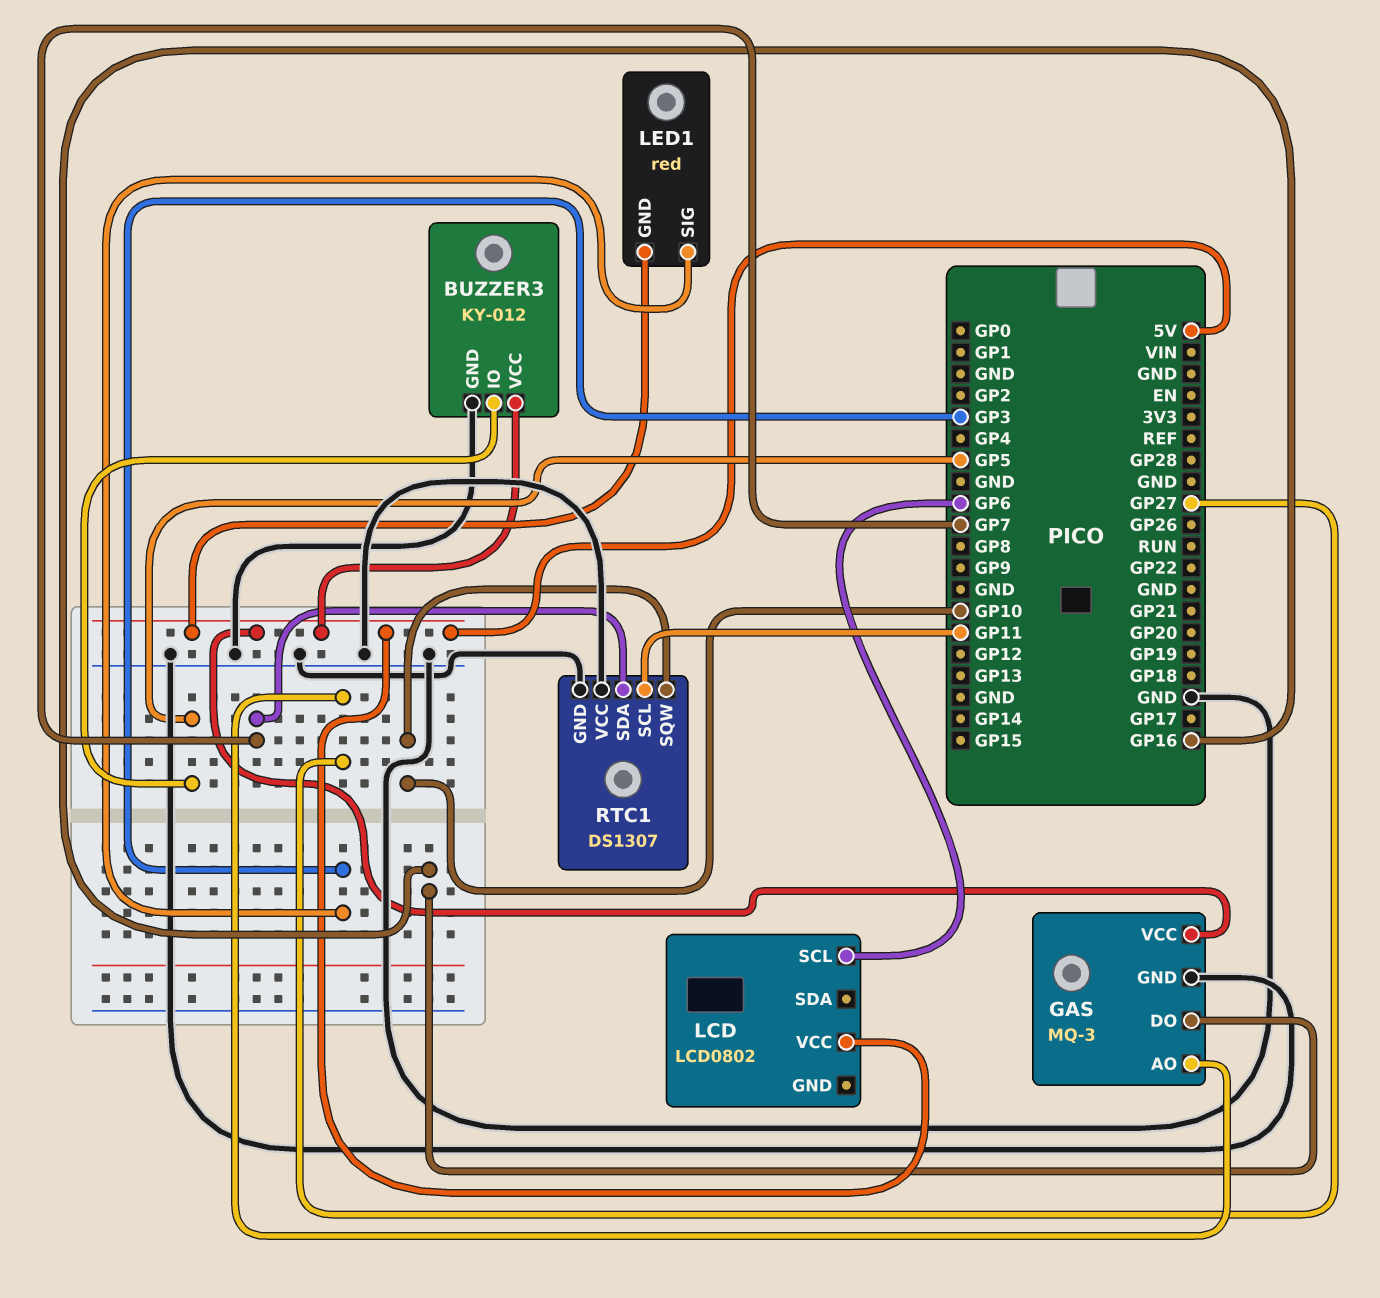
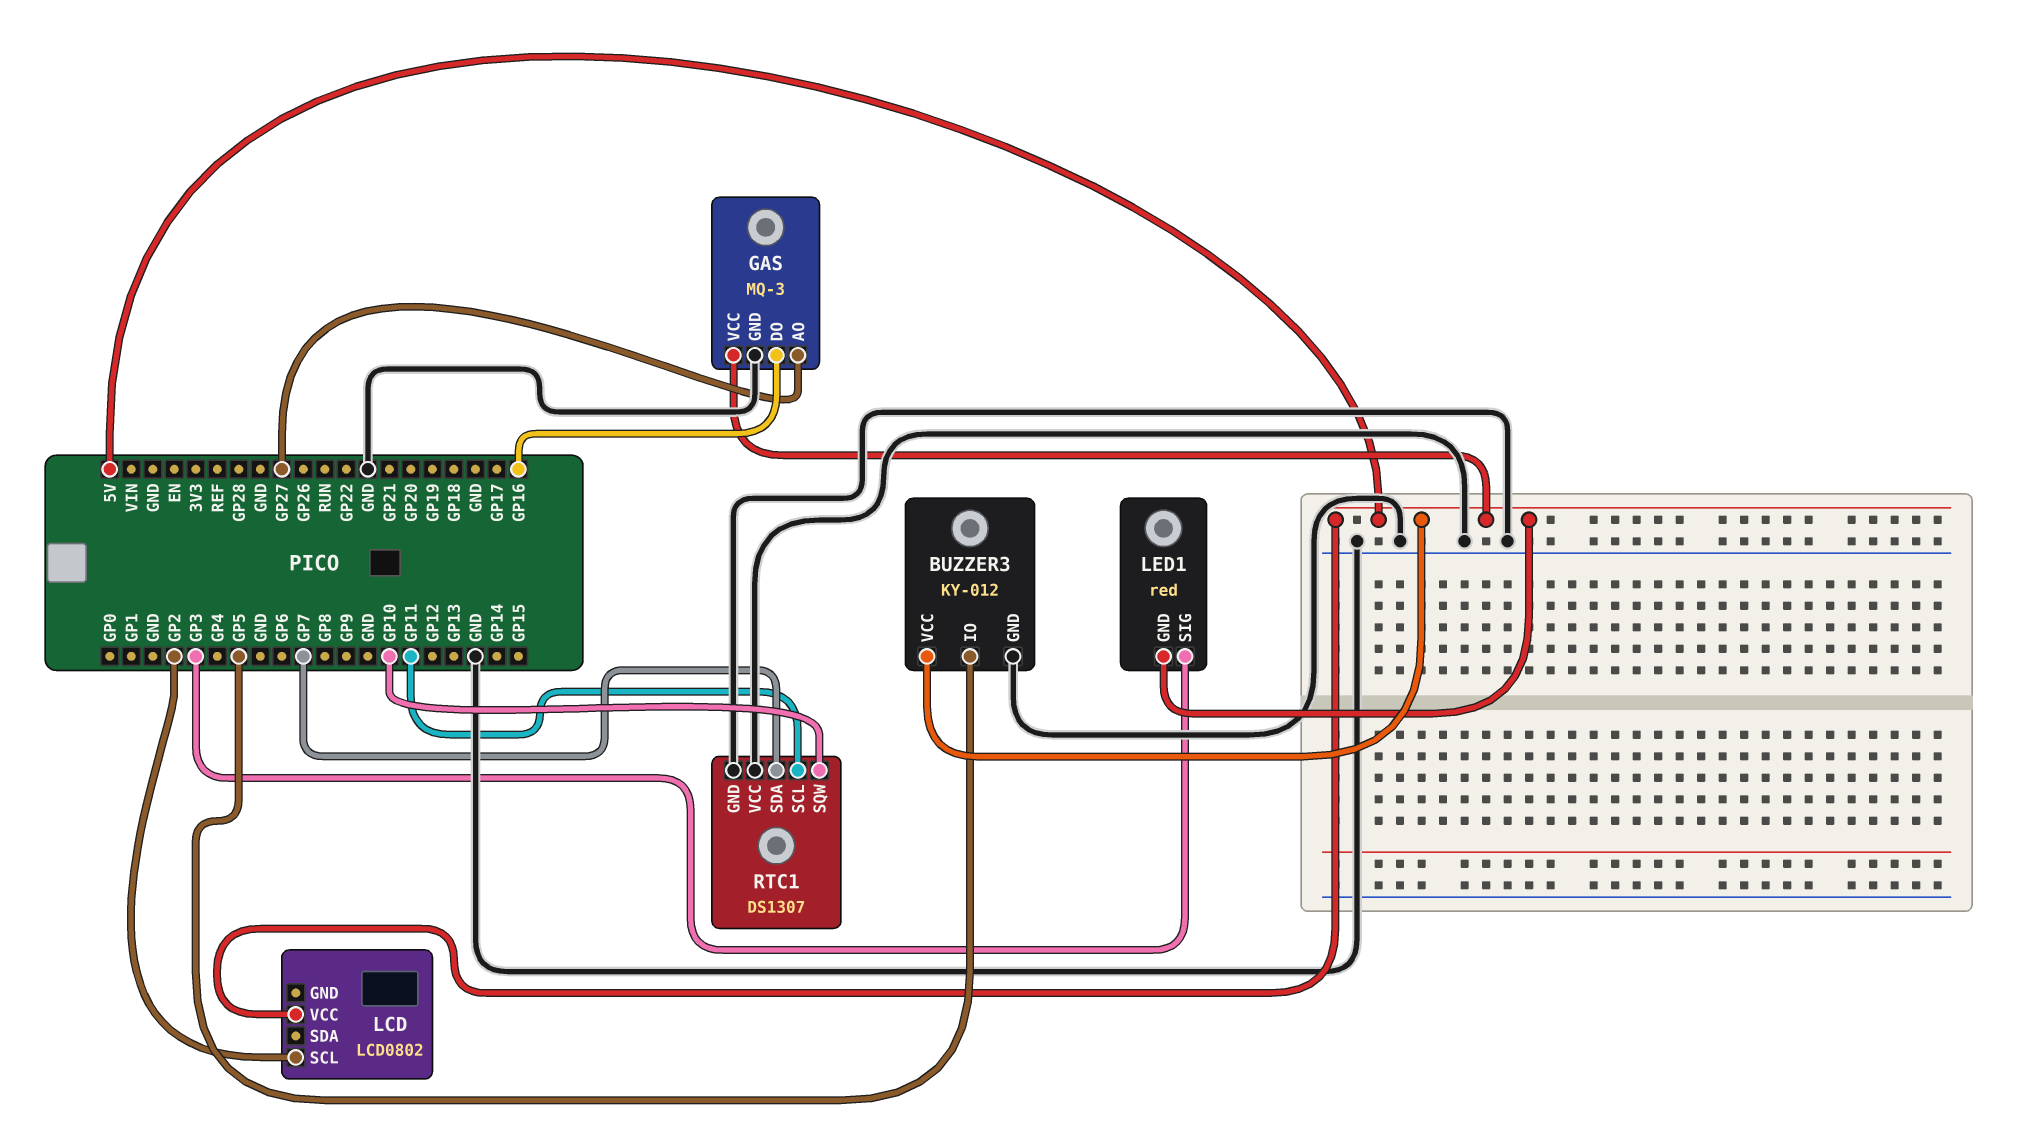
LCD pin SCL: GP6 -> GP2

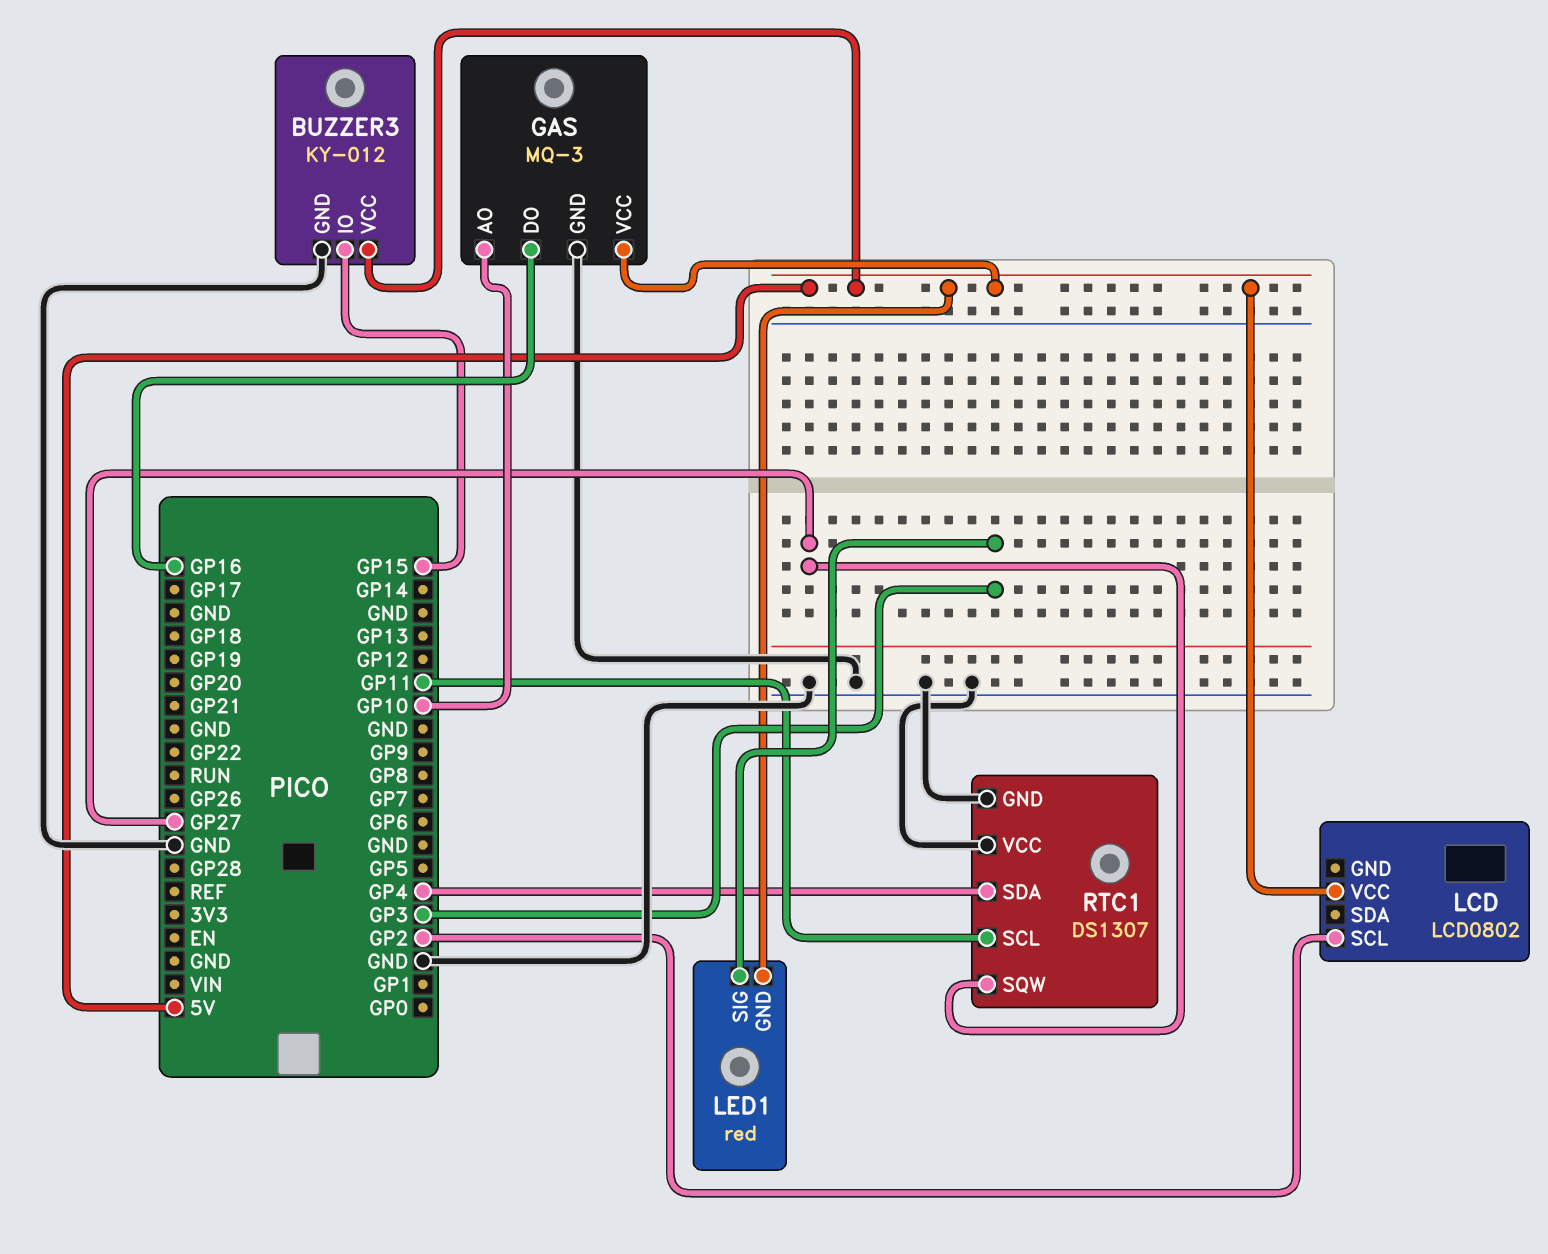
BUZZER3 pin IO: GP5 -> GP15
GAS pin AO: GP27 -> GP10
RTC1 pin SDA: GP7 -> GP4
RTC1 pin SQW: GP10 -> GP27

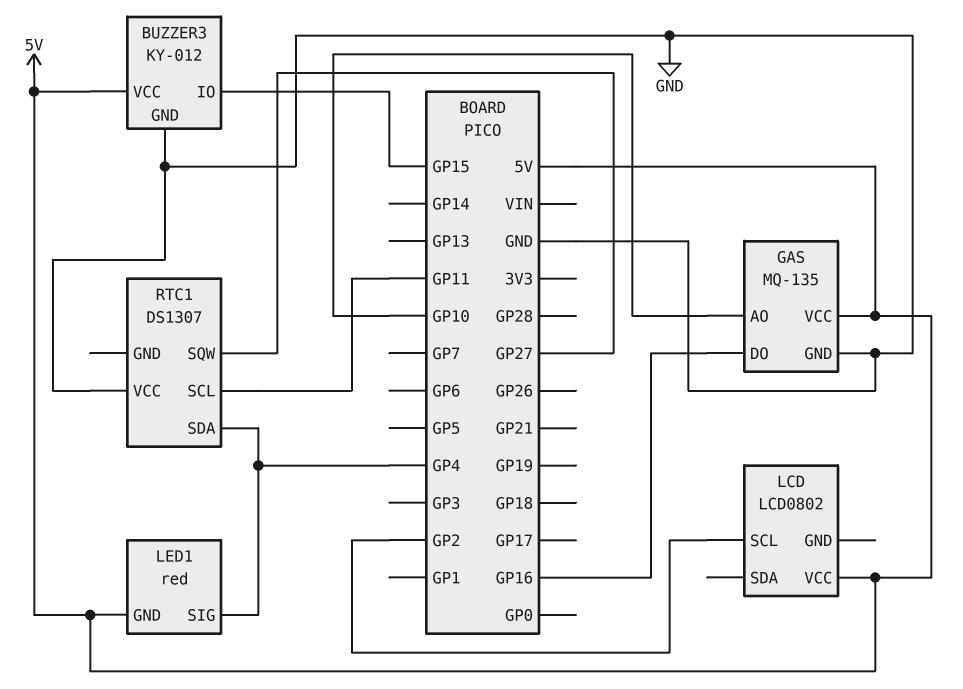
GAS: MQ-3 -> MQ-135
LED1 pin SIG: GP3 -> GP4
RTC1 pin GND: GND -> none

